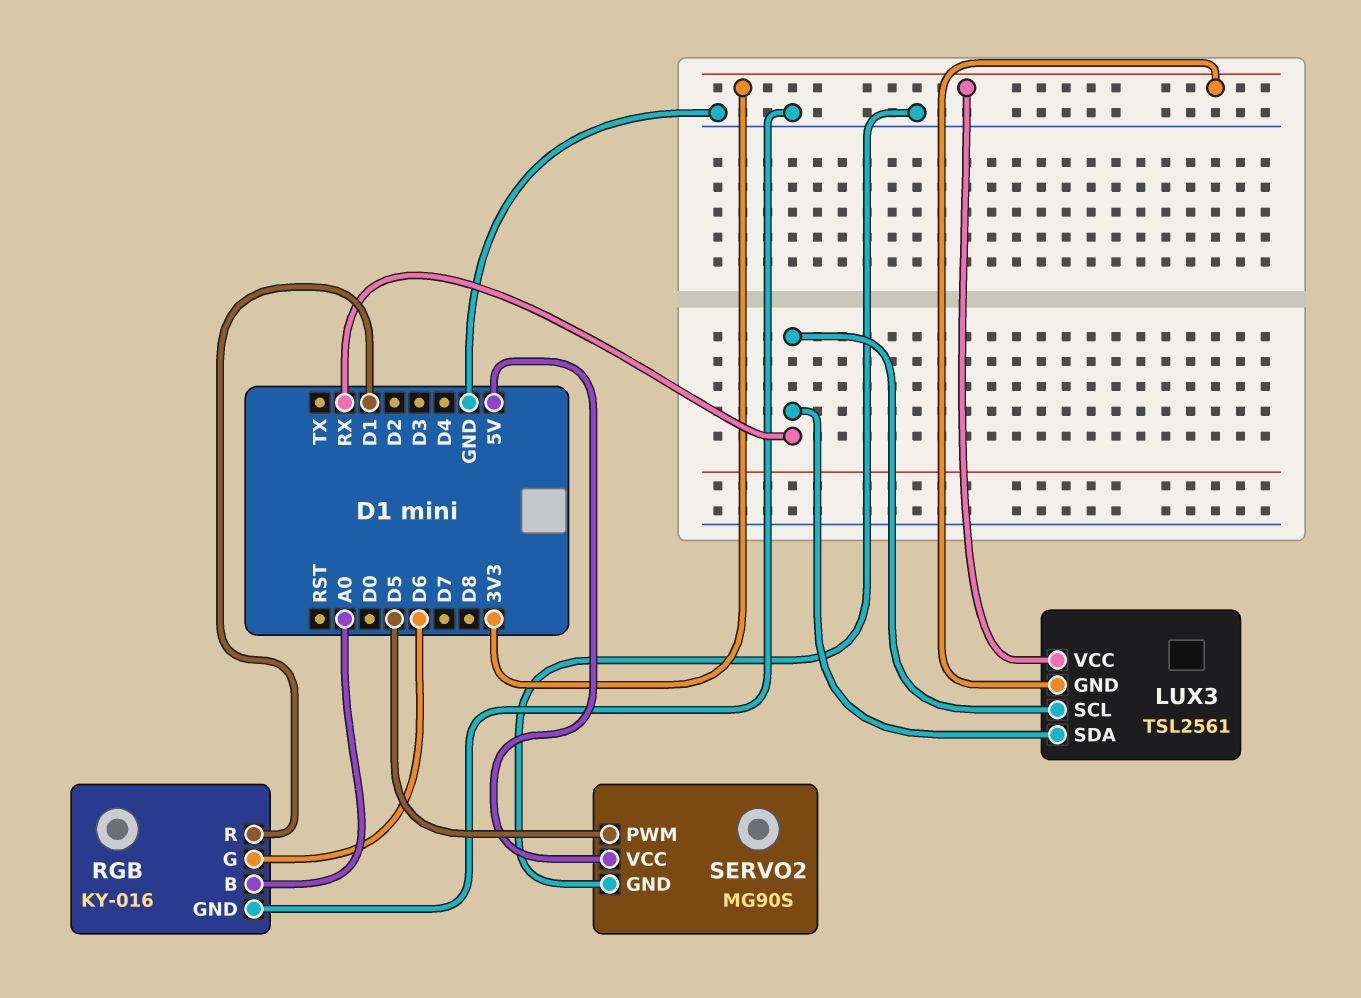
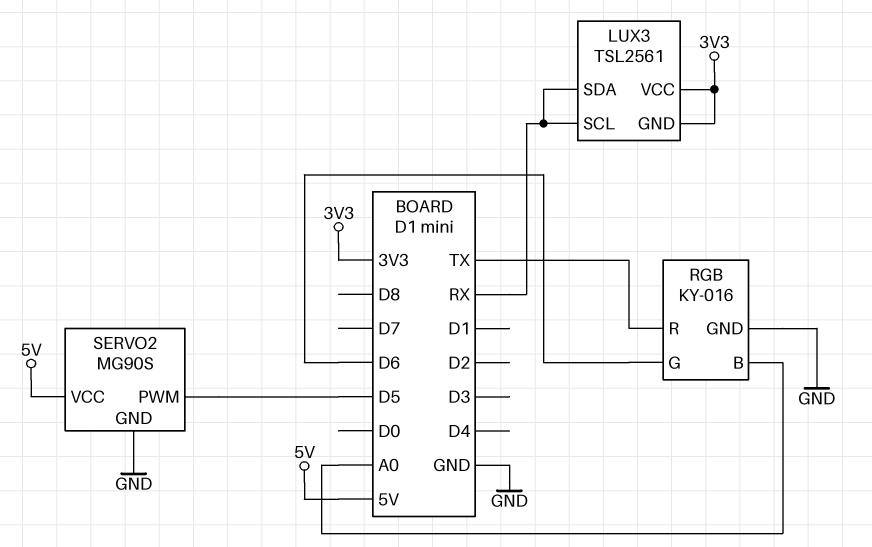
RGB pin R: D1 -> TX

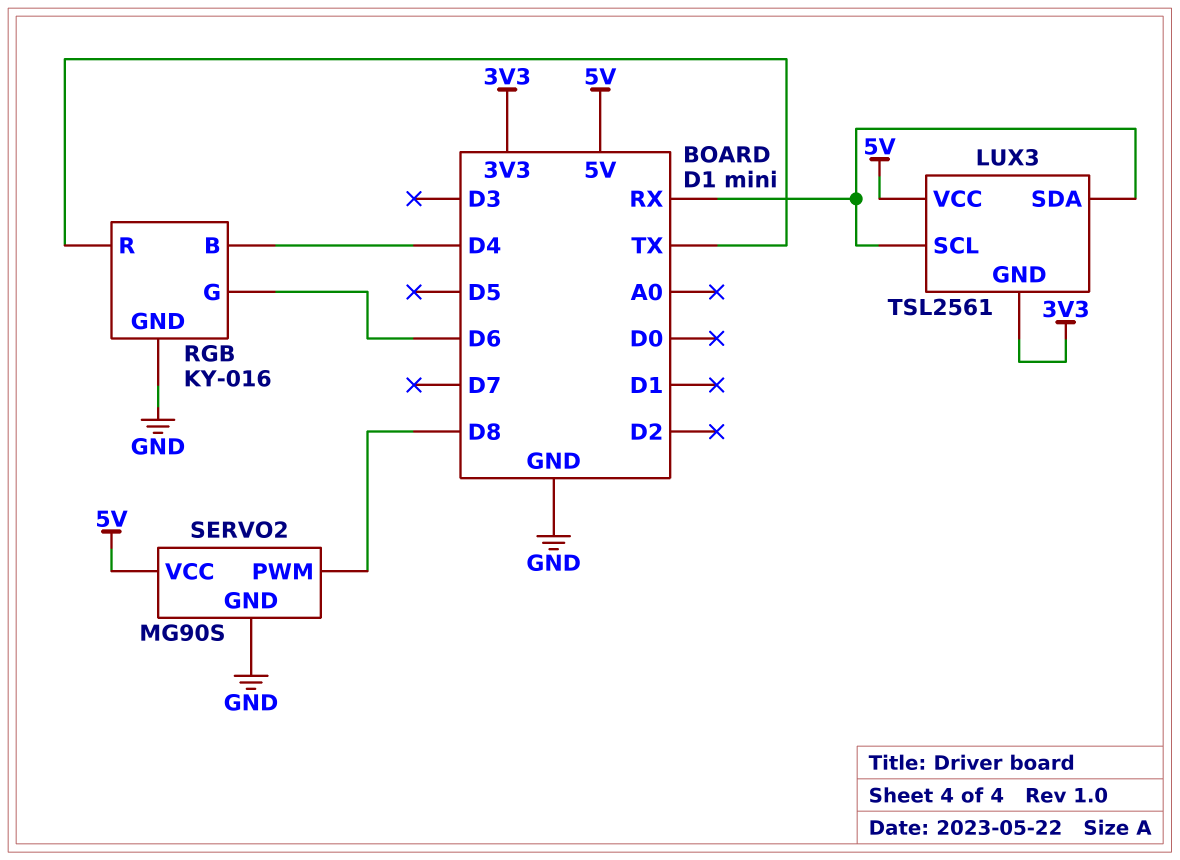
LUX3 pin VCC: 3V3 -> 5V
RGB pin B: A0 -> D4
SERVO2 pin PWM: D5 -> D8

